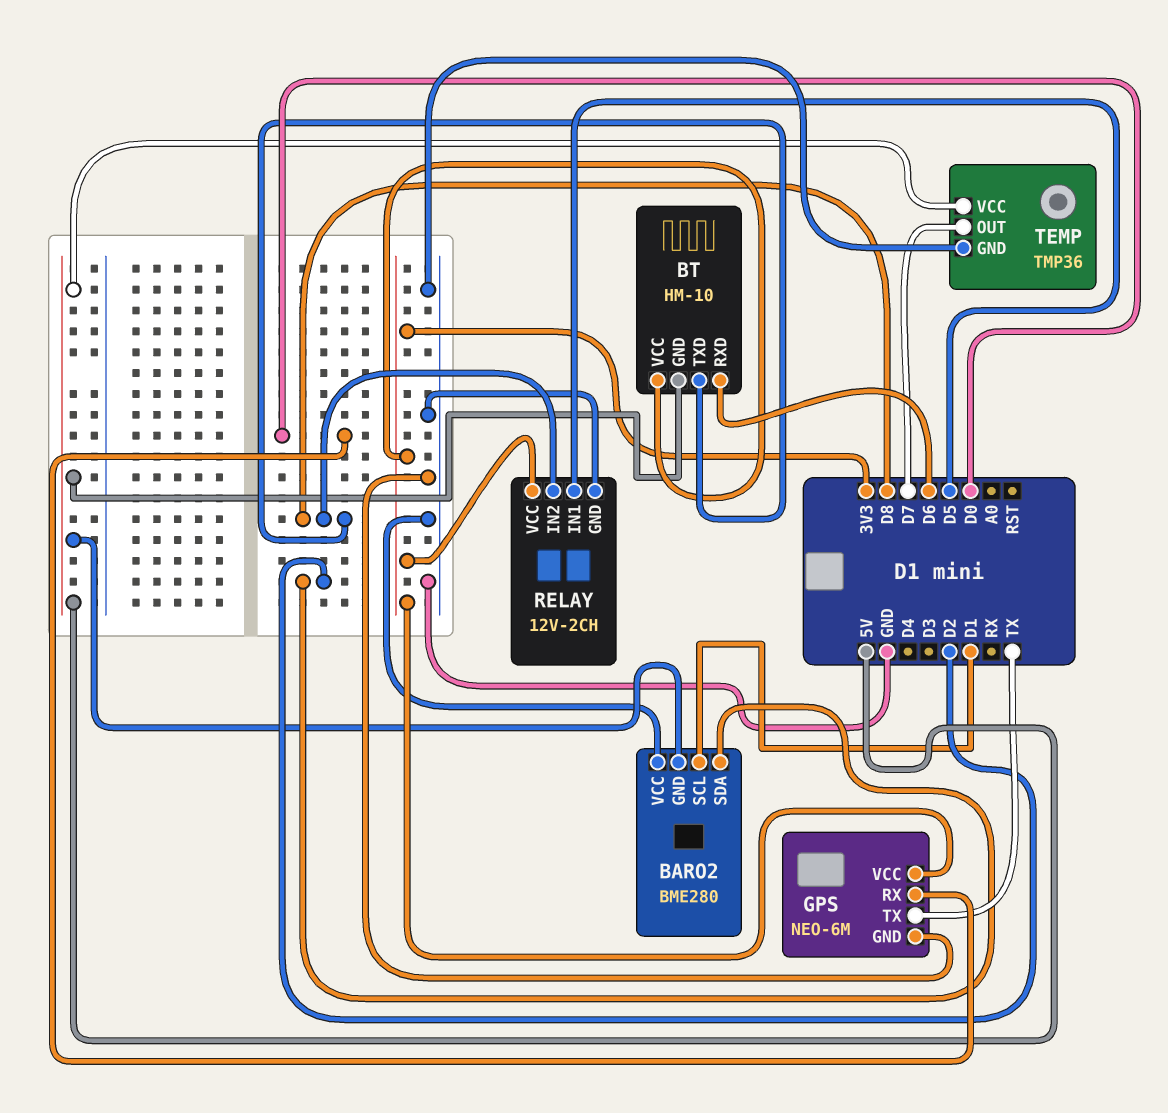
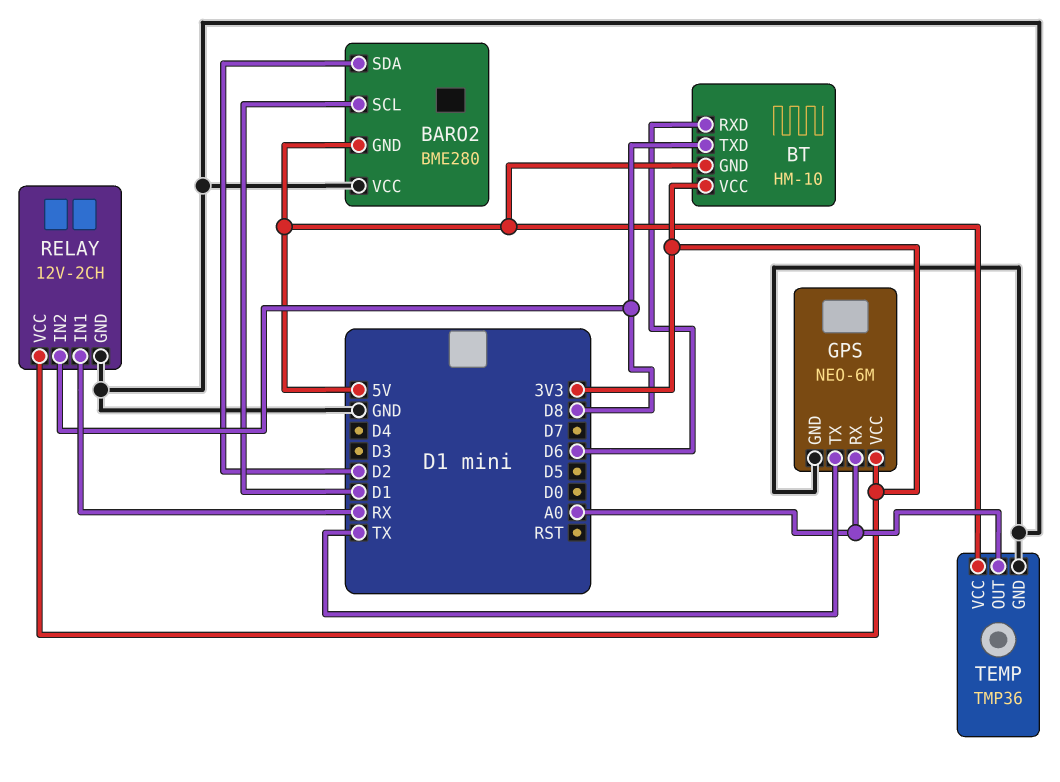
GPS pin RX: D0 -> A0
RELAY pin IN1: D5 -> RX
TEMP pin OUT: D7 -> A0

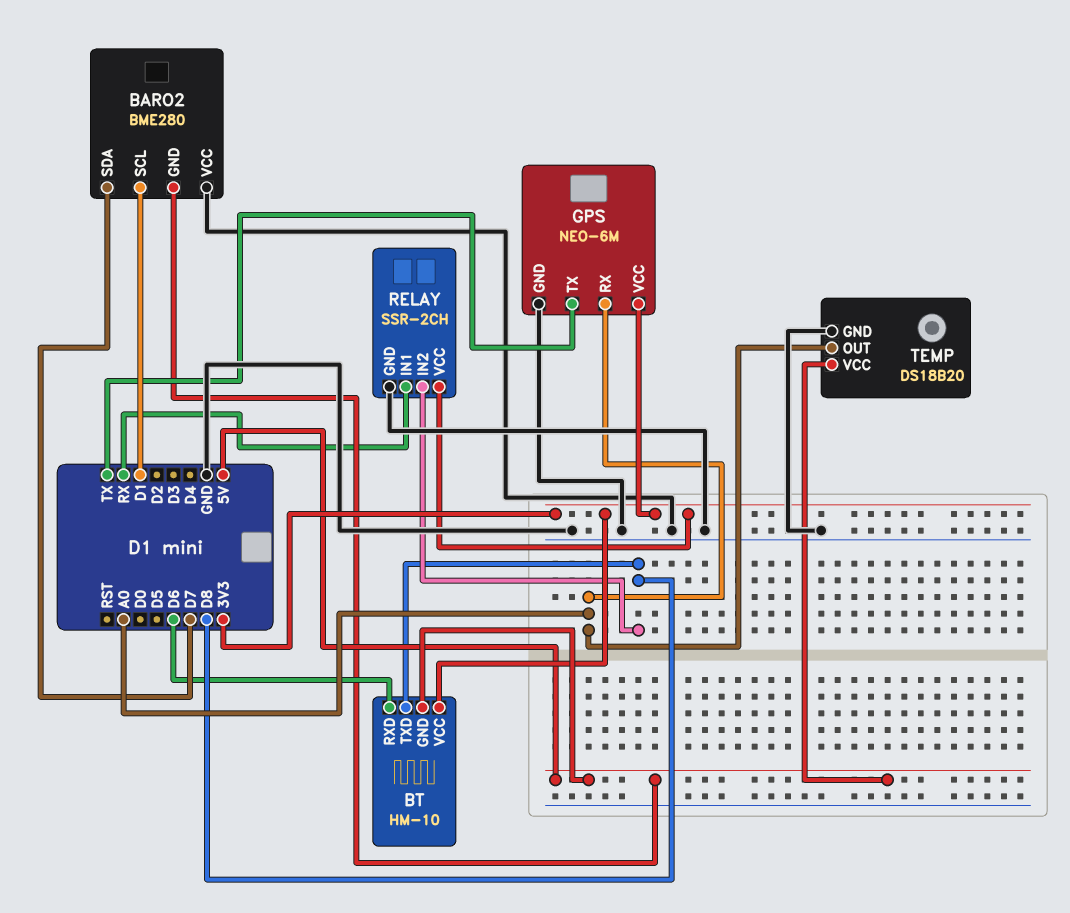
BARO2 pin SDA: D2 -> D7
RELAY: 12V-2CH -> SSR-2CH
TEMP: TMP36 -> DS18B20

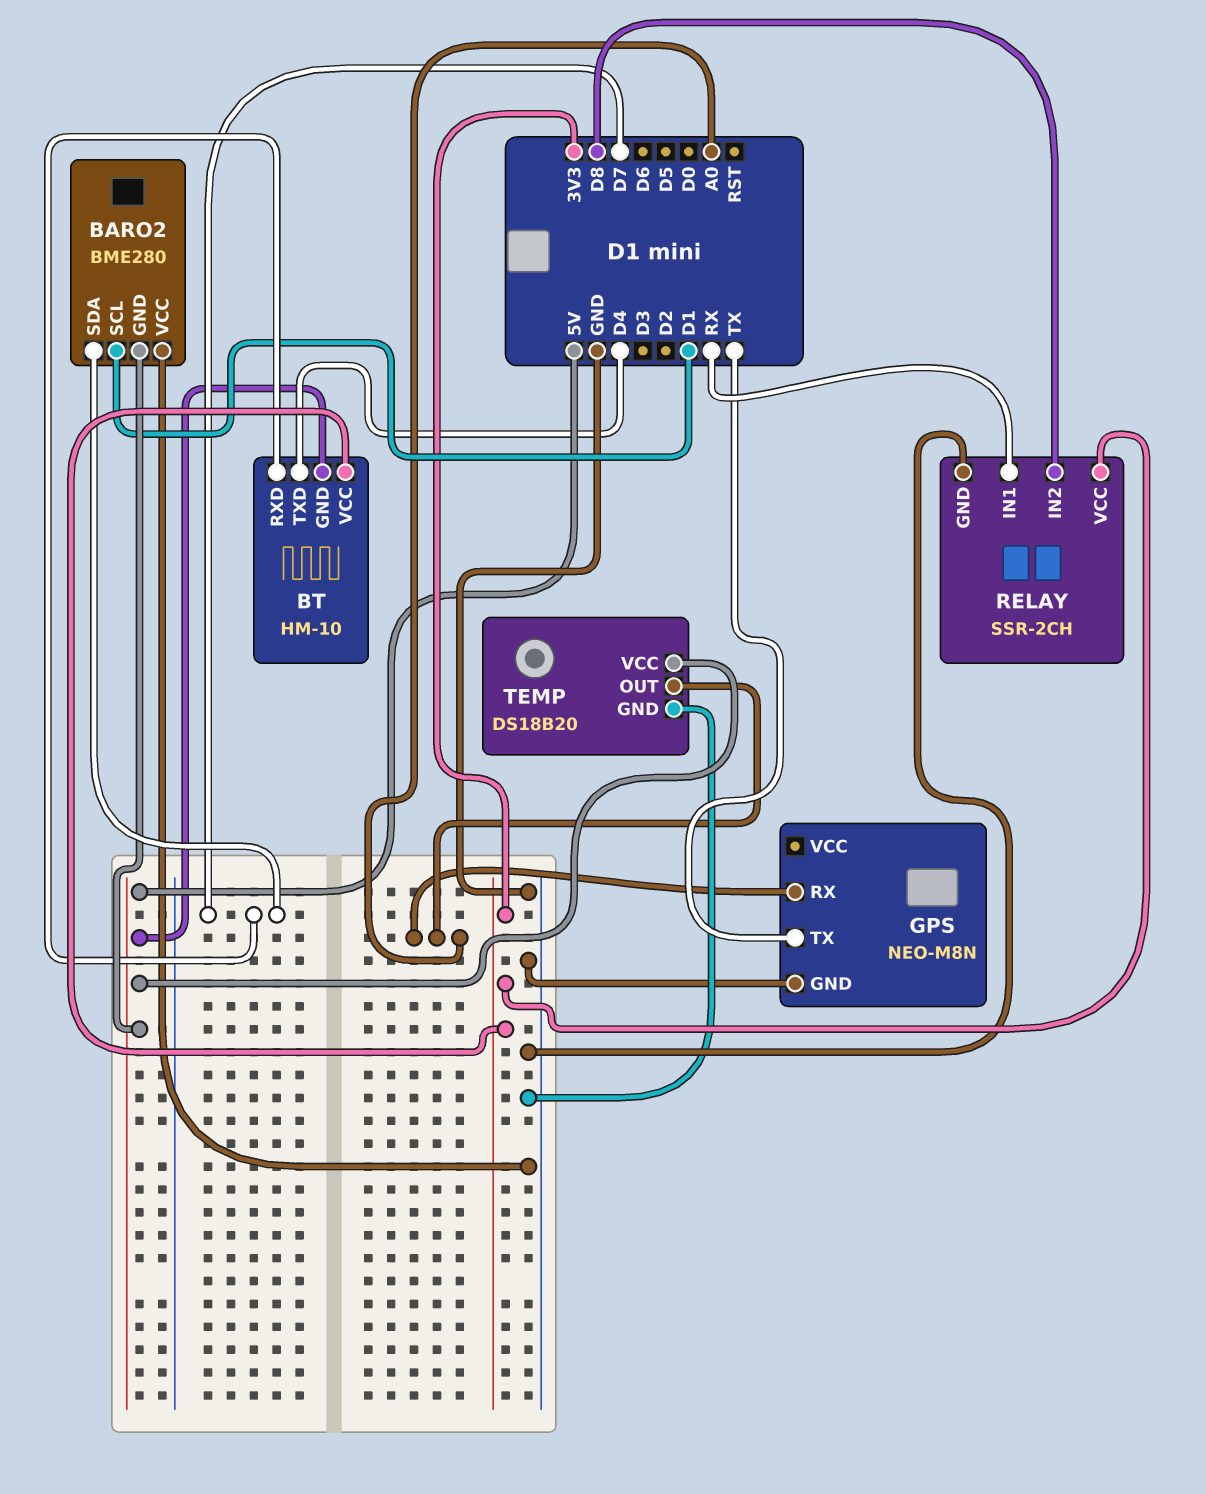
BT pin RXD: D6 -> D7
BT pin TXD: D8 -> D4
GPS: NEO-6M -> NEO-M8N
GPS pin VCC: 3V3 -> none

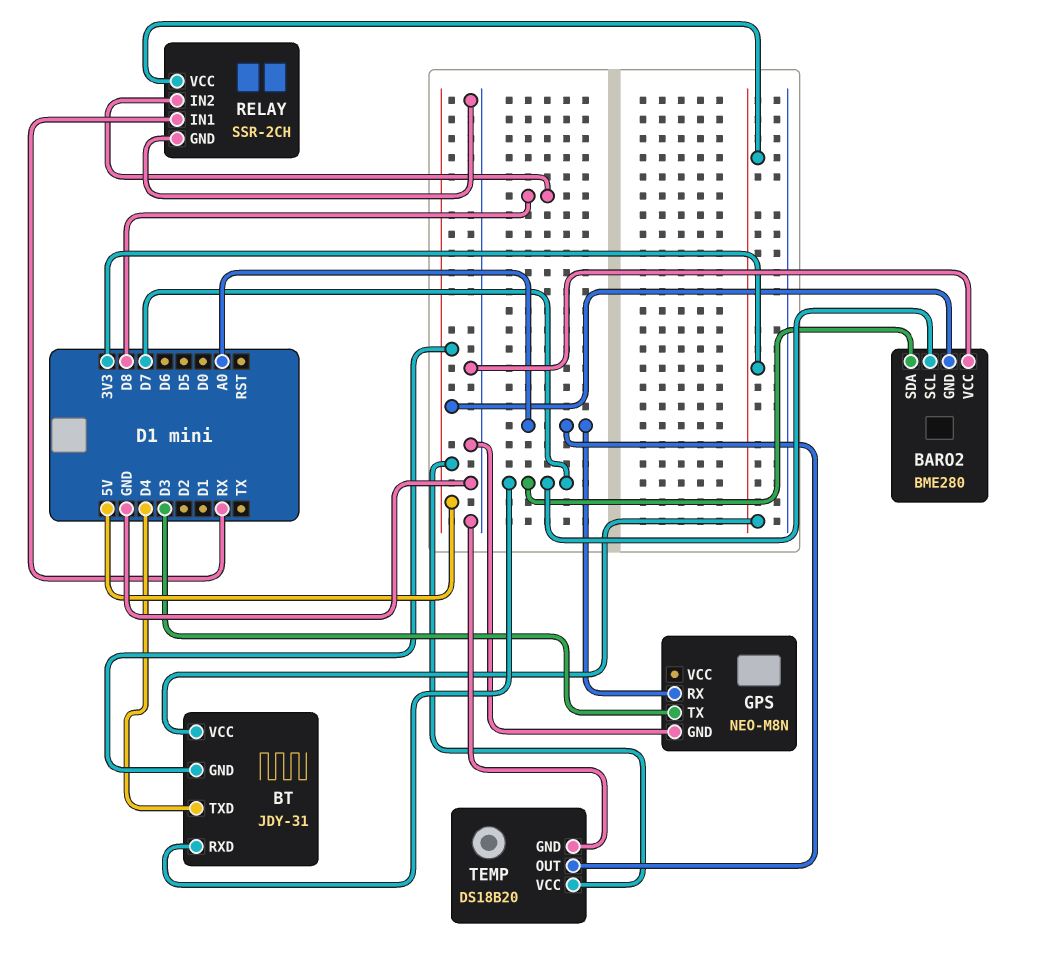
BARO2 pin SCL: D1 -> D7
BT: HM-10 -> JDY-31
GPS pin TX: TX -> D3

